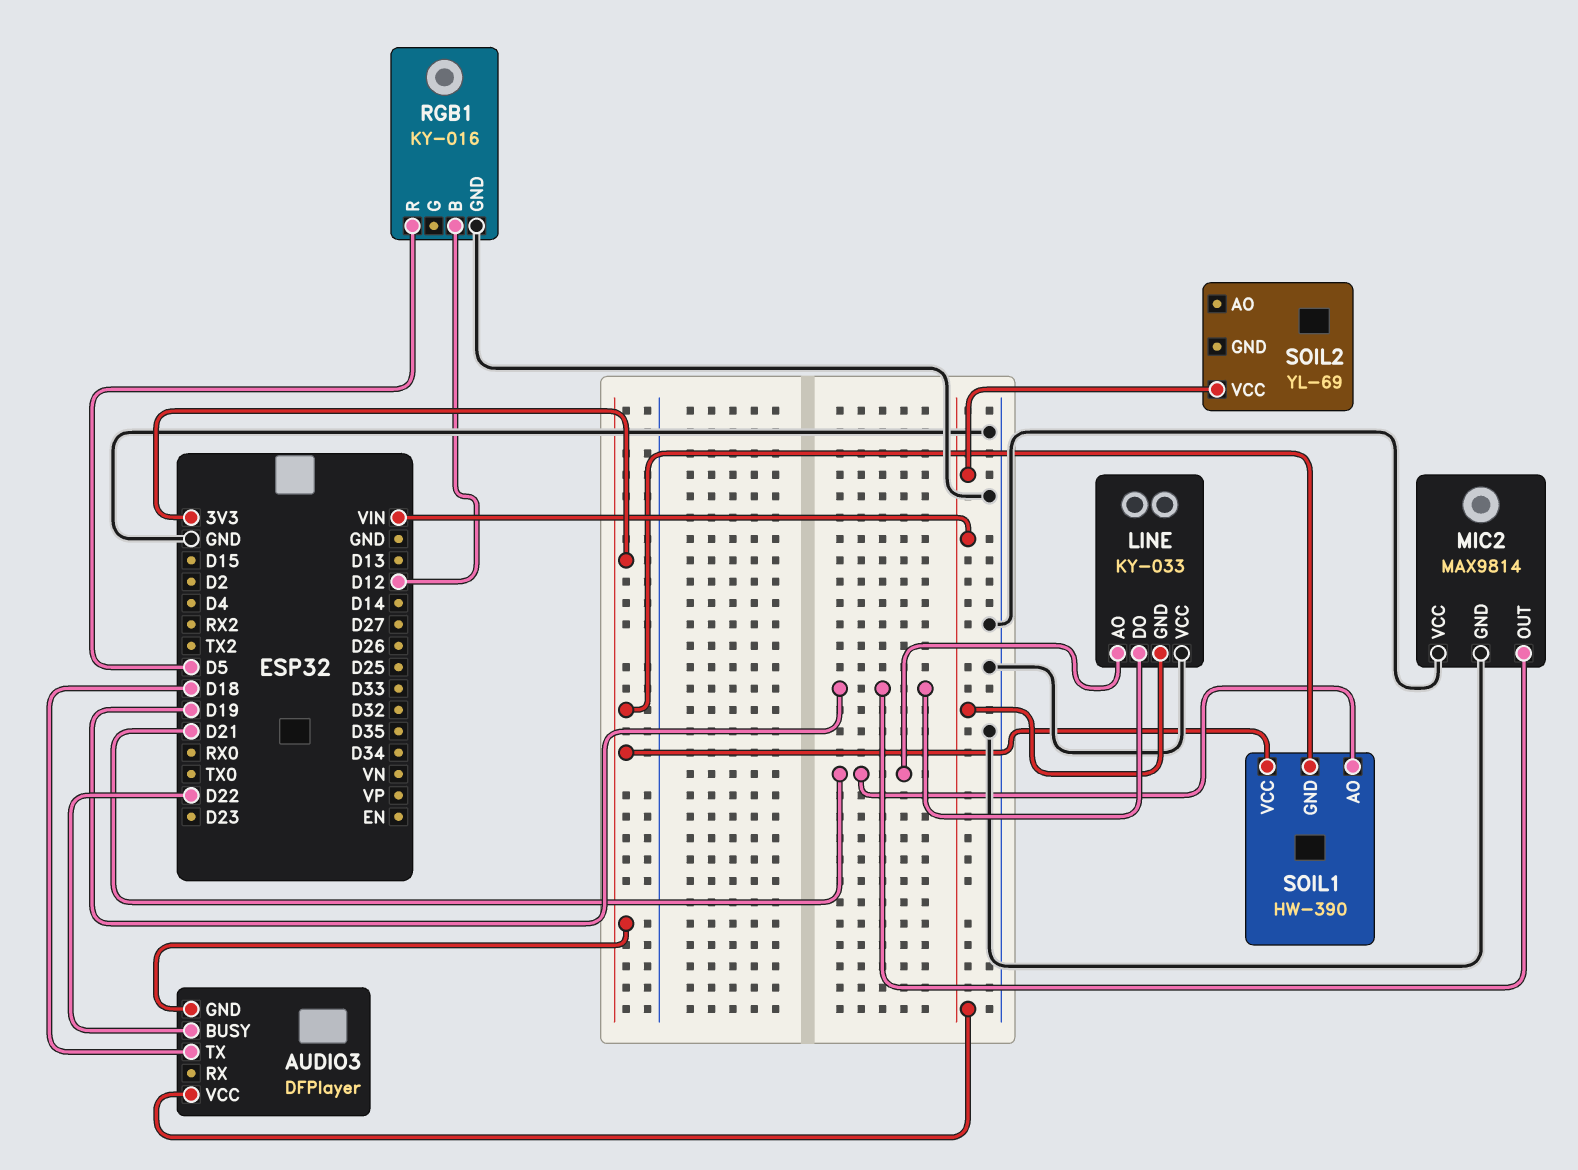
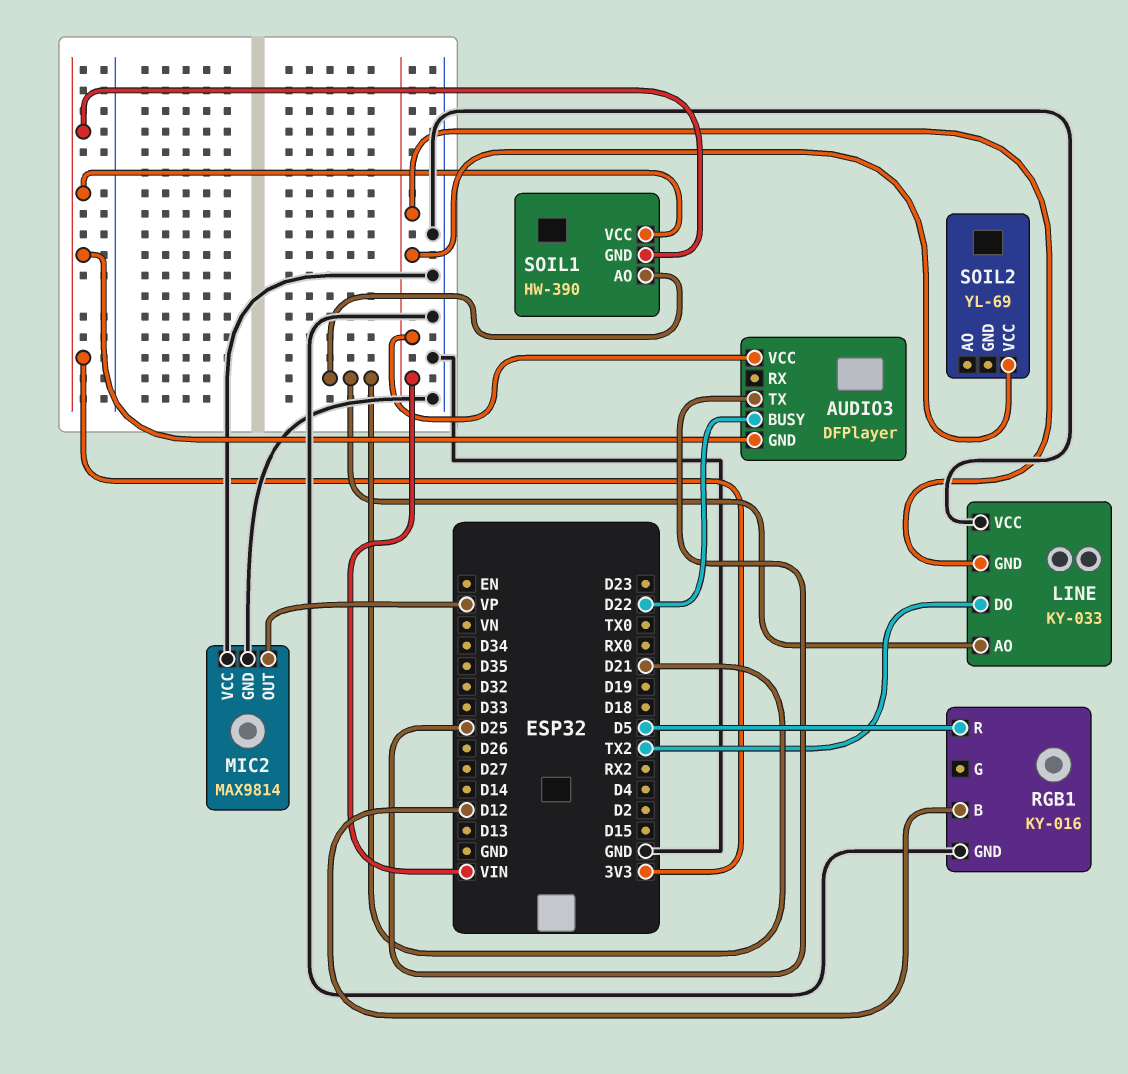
AUDIO3 pin TX: D18 -> D25
LINE pin DO: D19 -> TX2
MIC2 pin OUT: D19 -> VP

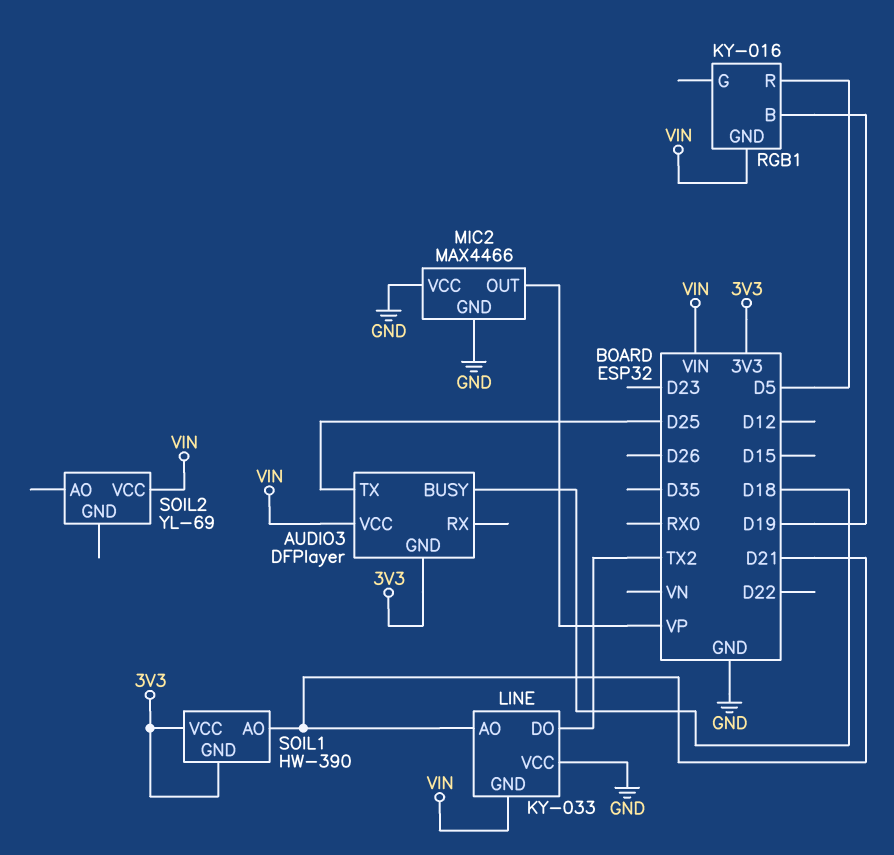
AUDIO3 pin BUSY: D22 -> D18
MIC2: MAX9814 -> MAX4466
RGB1 pin B: D12 -> D19
RGB1 pin GND: GND -> VIN

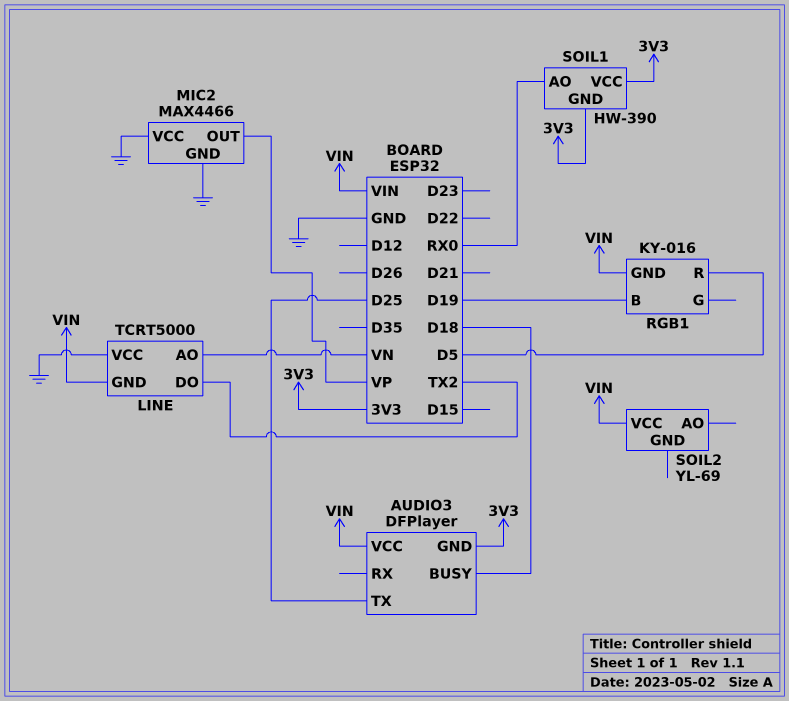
LINE: KY-033 -> TCRT5000
LINE pin AO: D21 -> VN
SOIL1 pin AO: D21 -> RX0

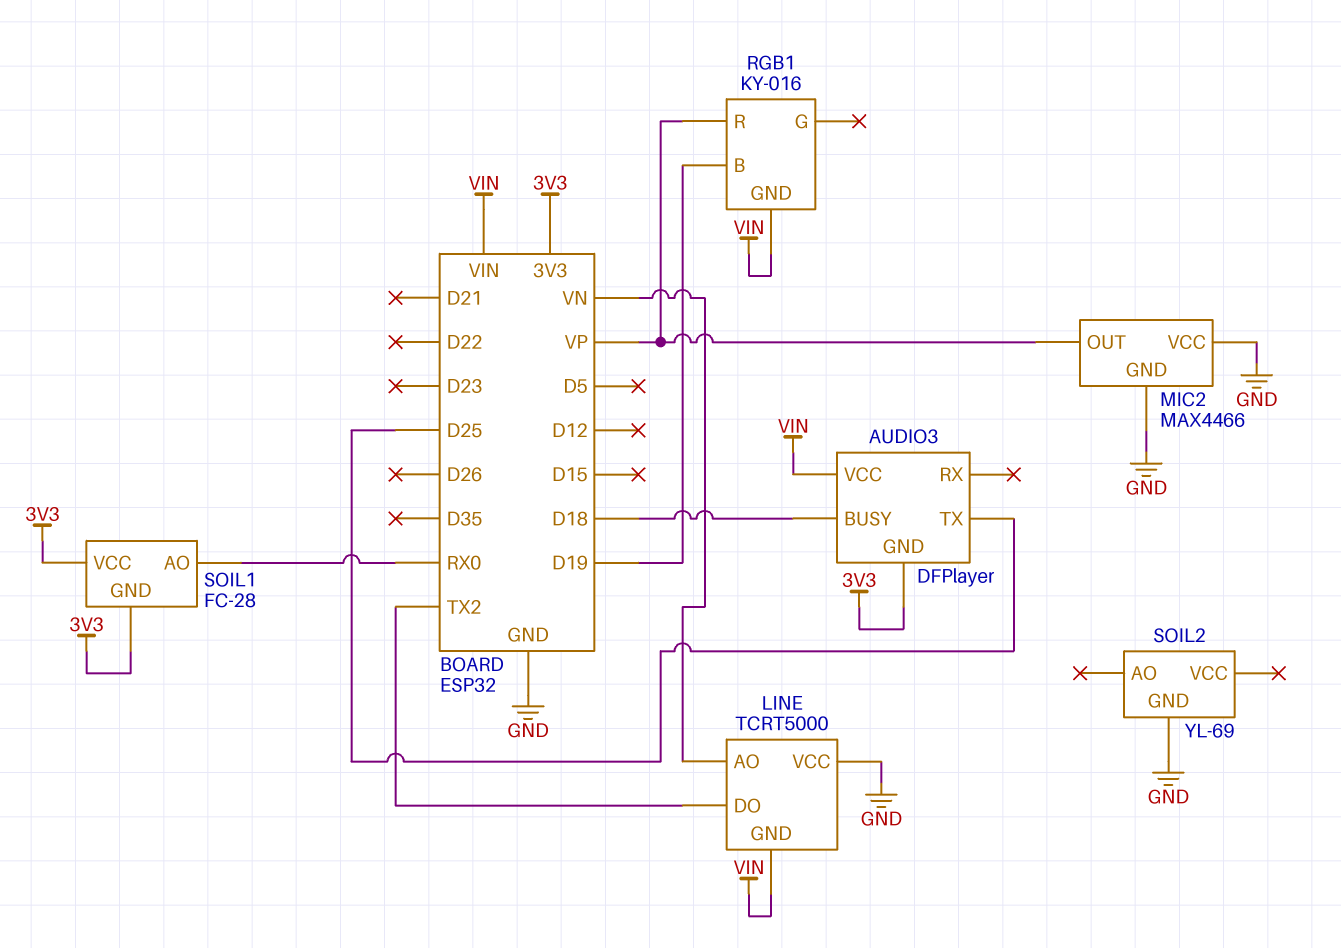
RGB1 pin R: D5 -> VP
SOIL1: HW-390 -> FC-28
SOIL2 pin GND: none -> GND
SOIL2 pin VCC: VIN -> none

